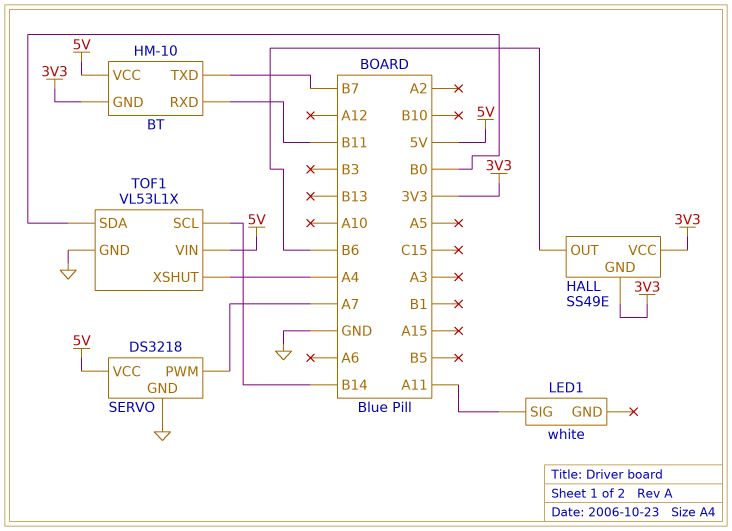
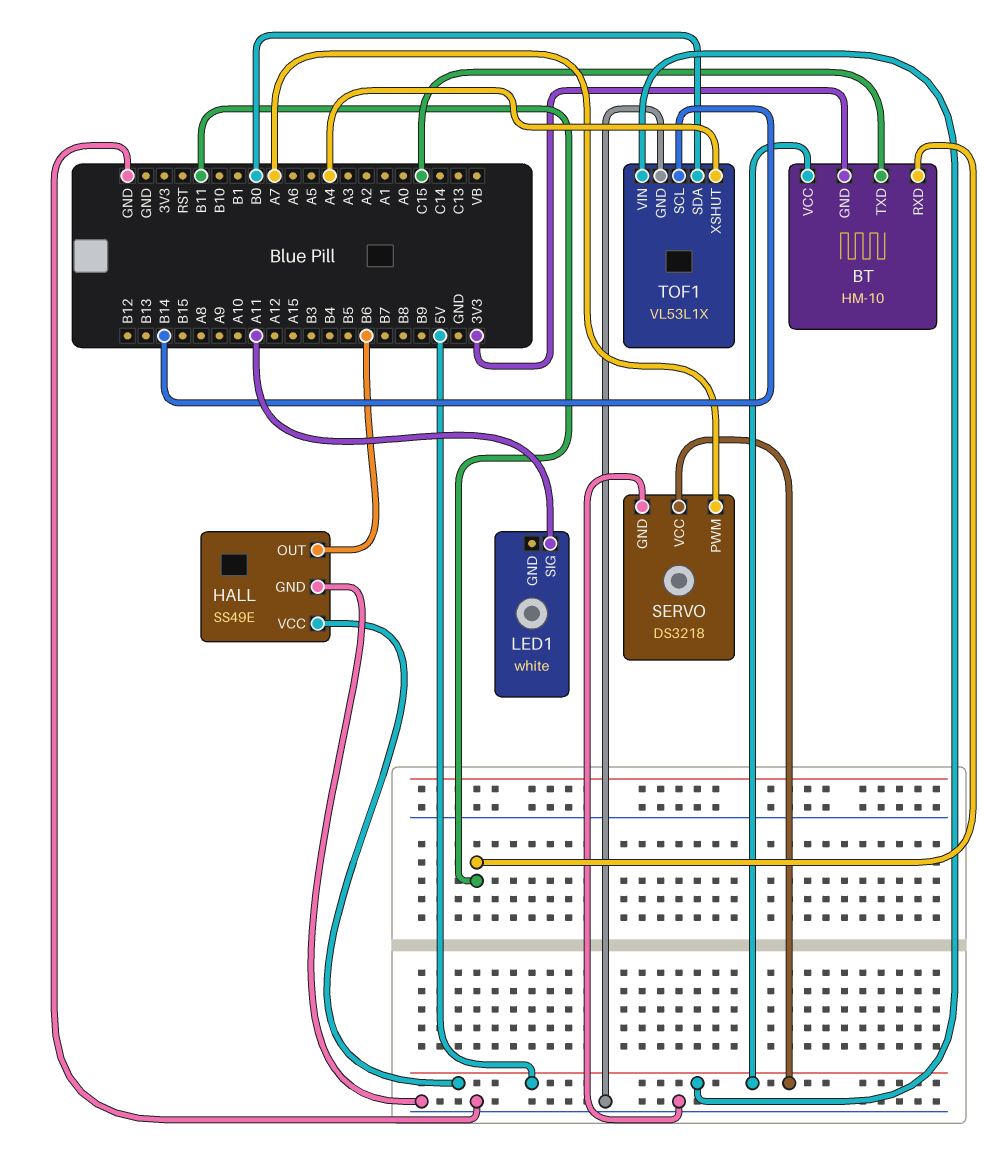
BT pin TXD: B7 -> C15
HALL pin GND: 3V3 -> GND
HALL pin VCC: 3V3 -> 5V

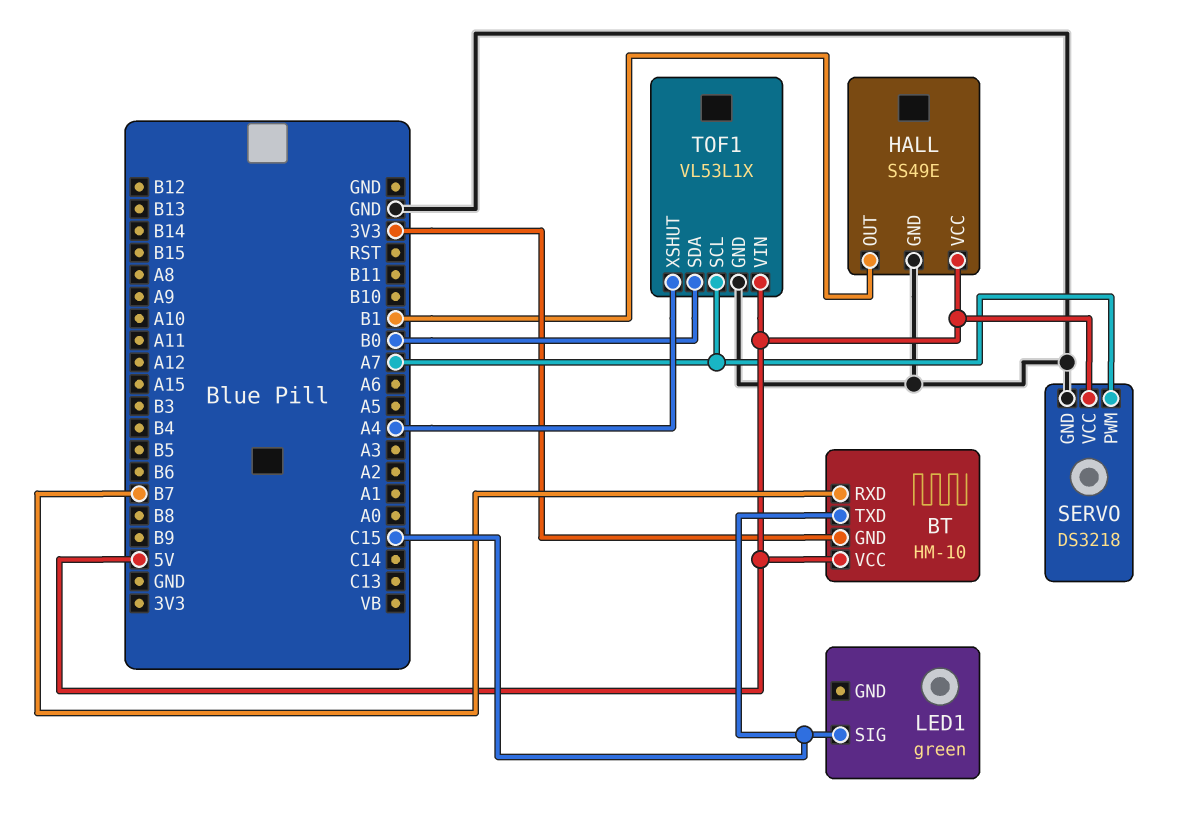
BT pin RXD: B11 -> B7
HALL pin OUT: B6 -> B1
LED1: white -> green
LED1 pin SIG: A11 -> C15
TOF1 pin SCL: B14 -> A7

